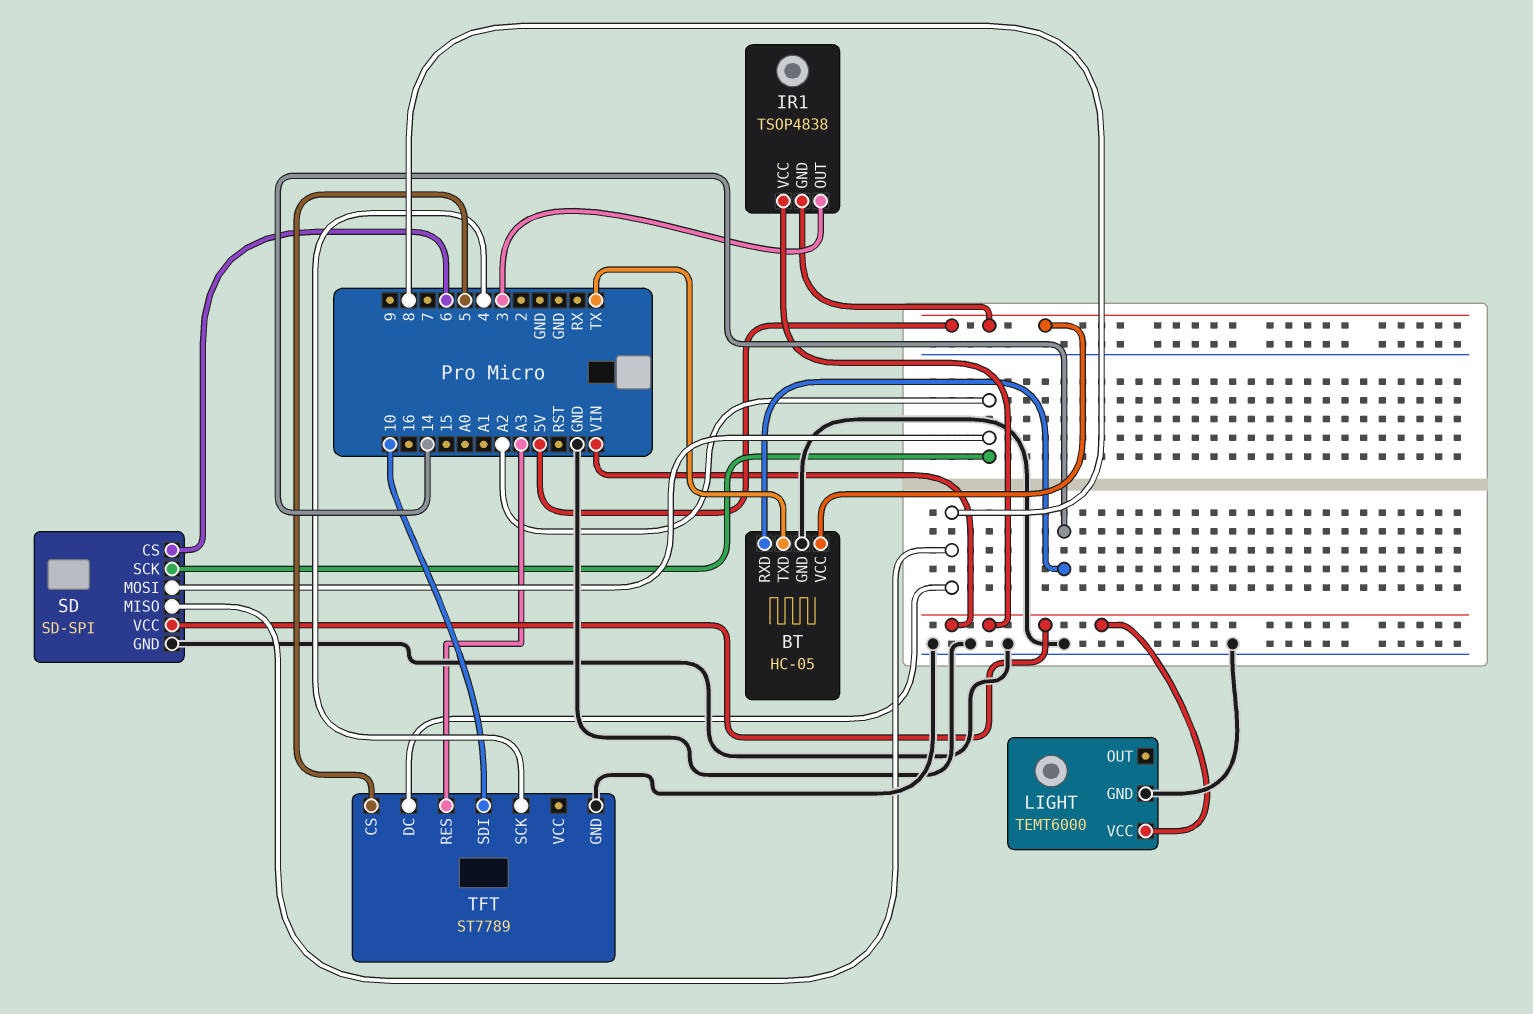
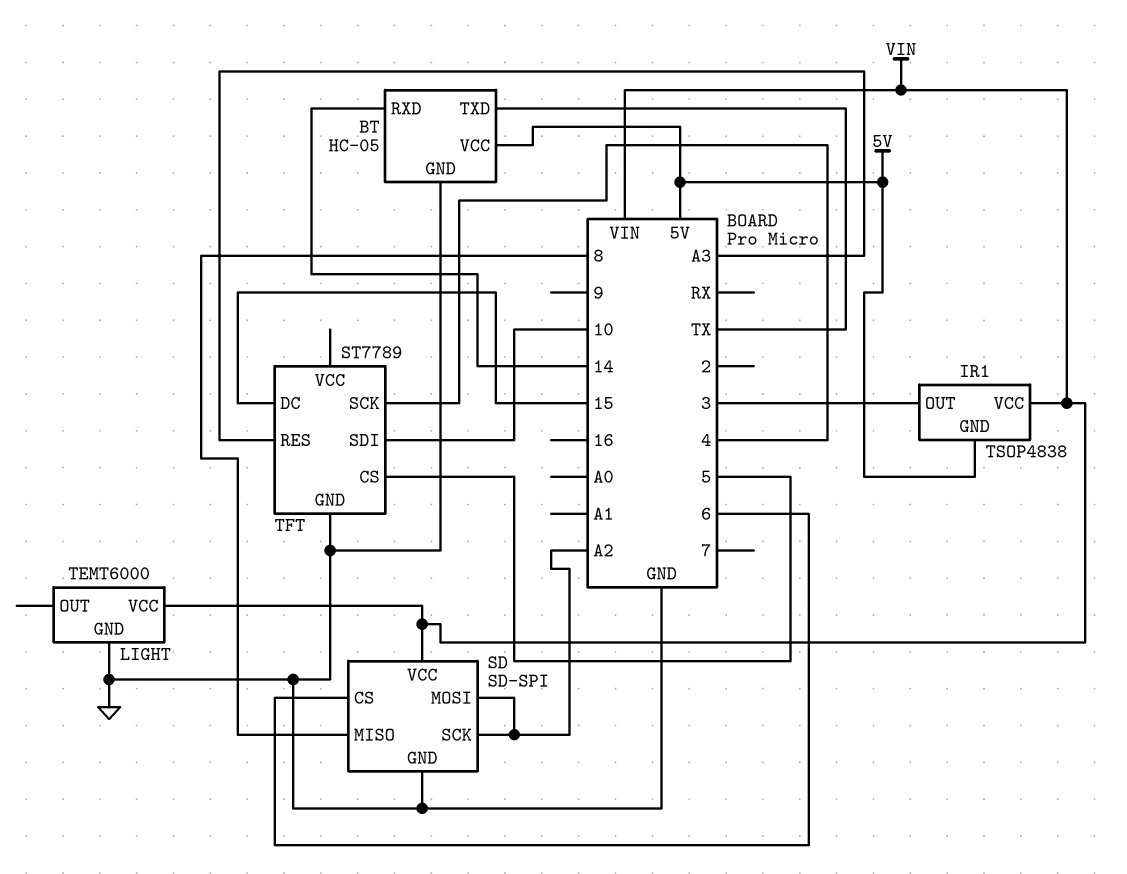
TFT pin DC: 8 -> 15

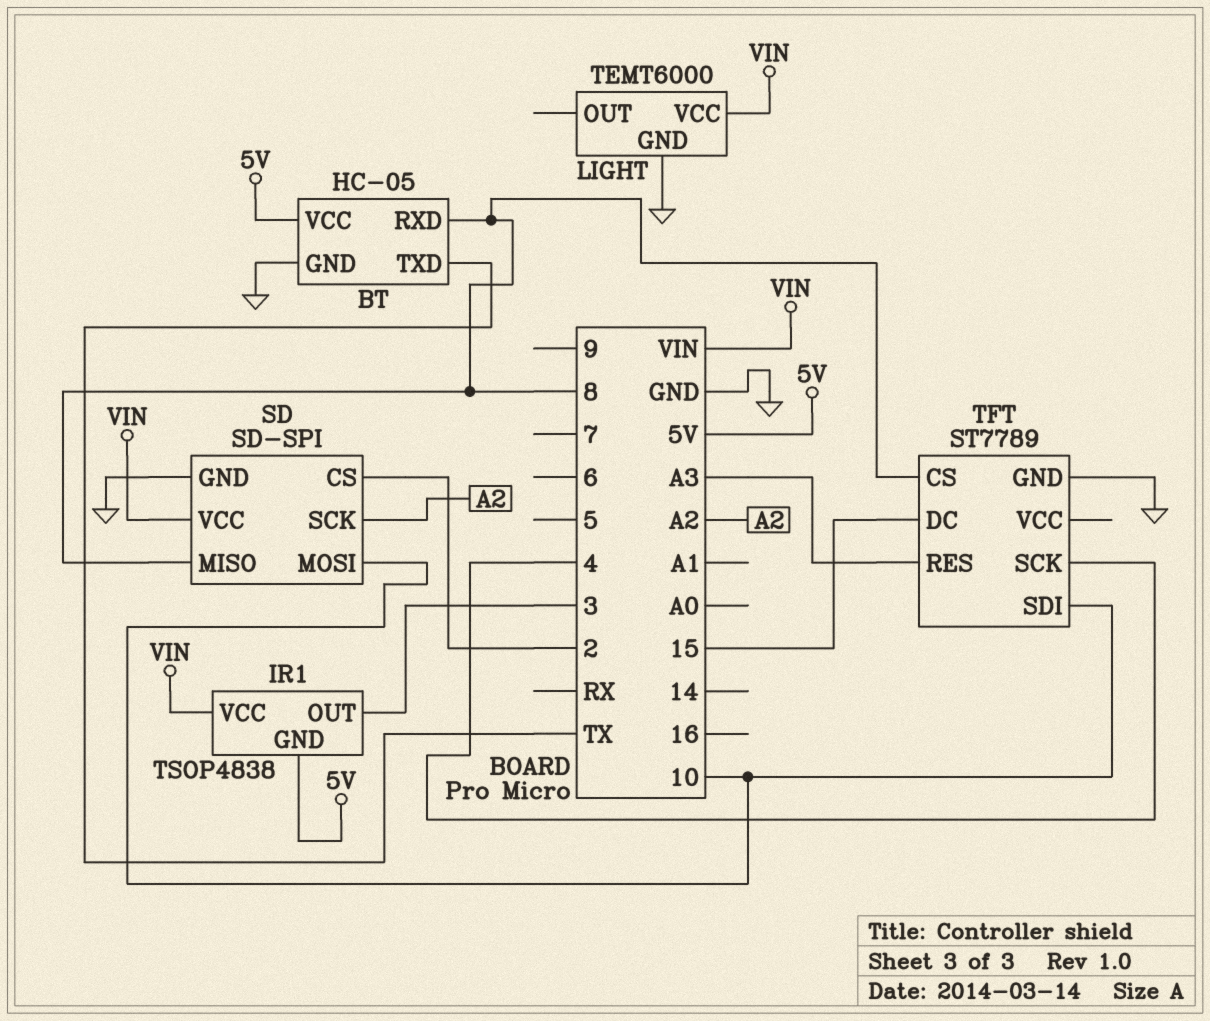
BT pin RXD: 14 -> 8
SD pin CS: 6 -> 2
SD pin MOSI: A2 -> 10
TFT pin CS: 5 -> 8

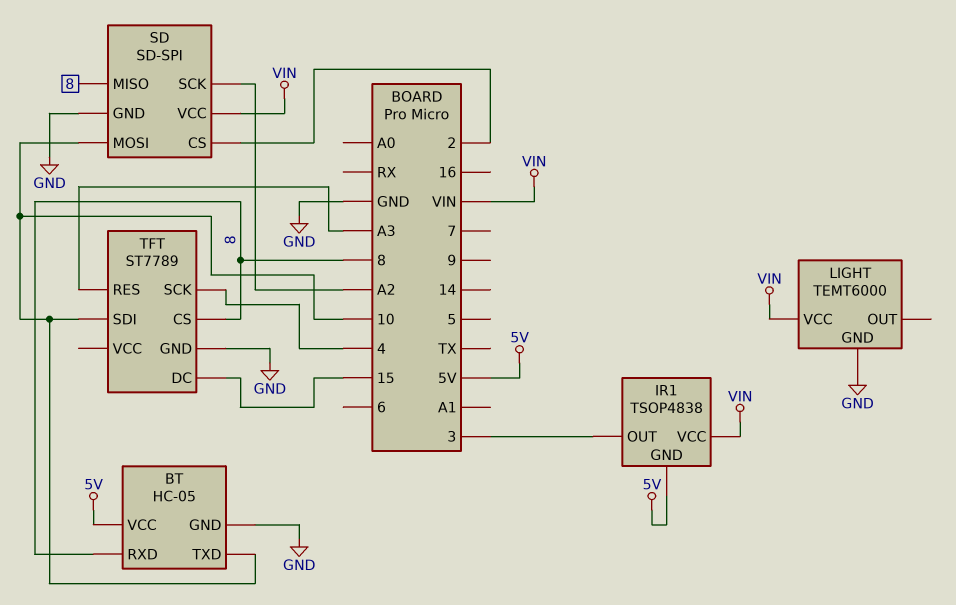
BT pin TXD: TX -> 10

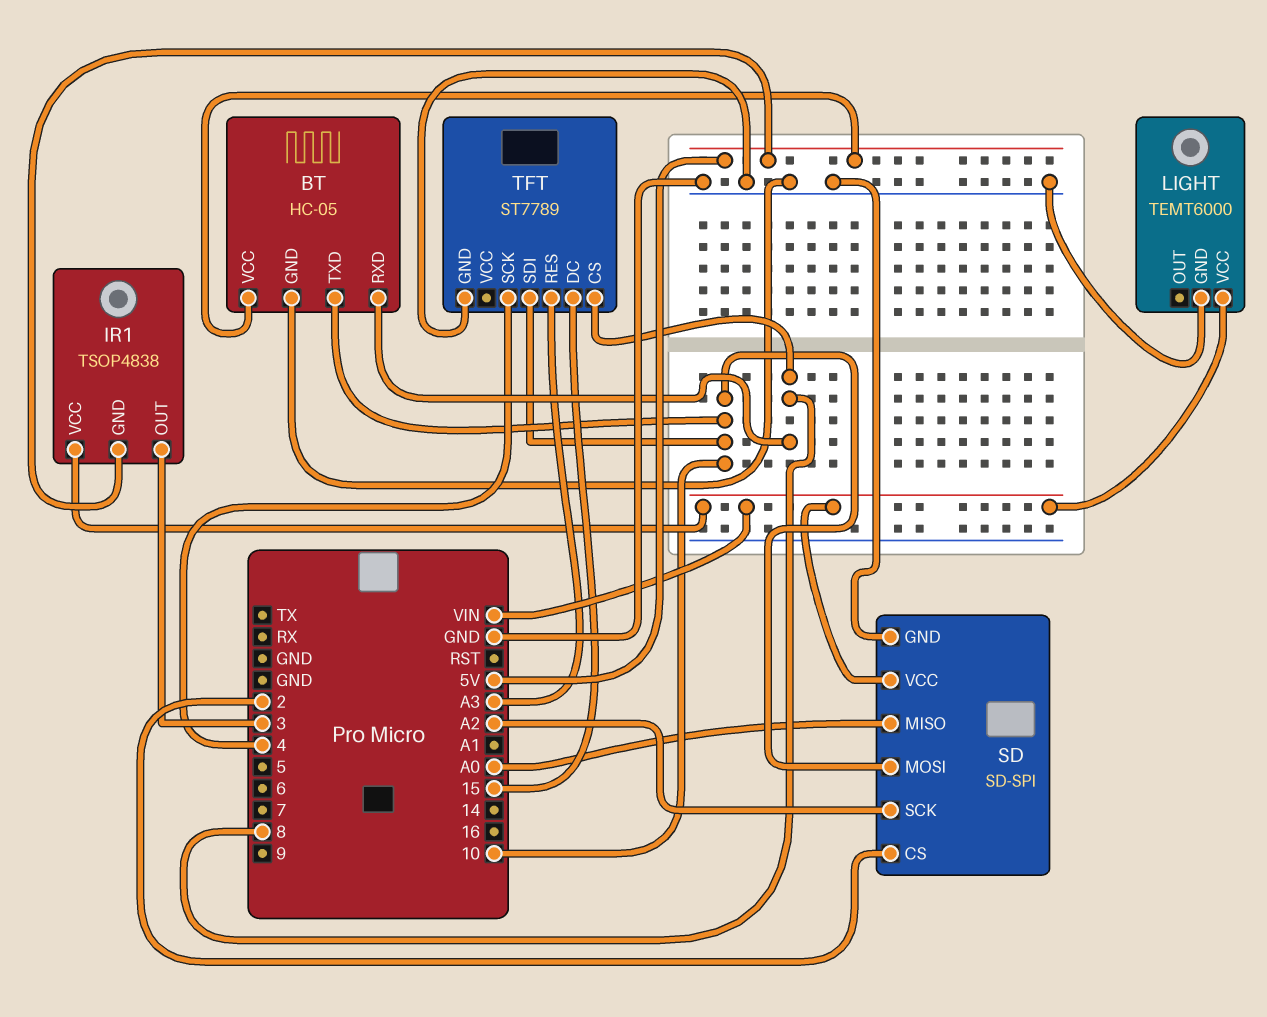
SD pin MISO: 8 -> A0

